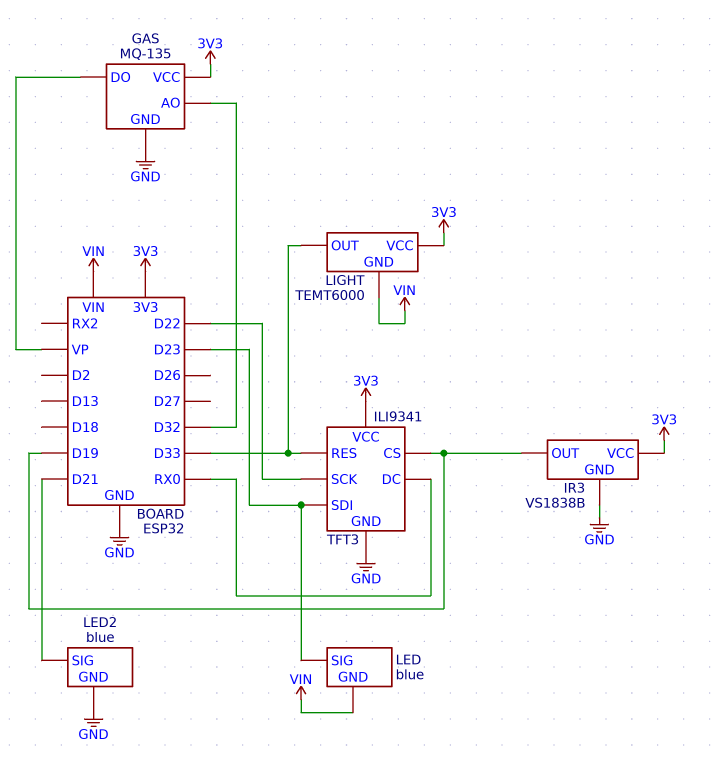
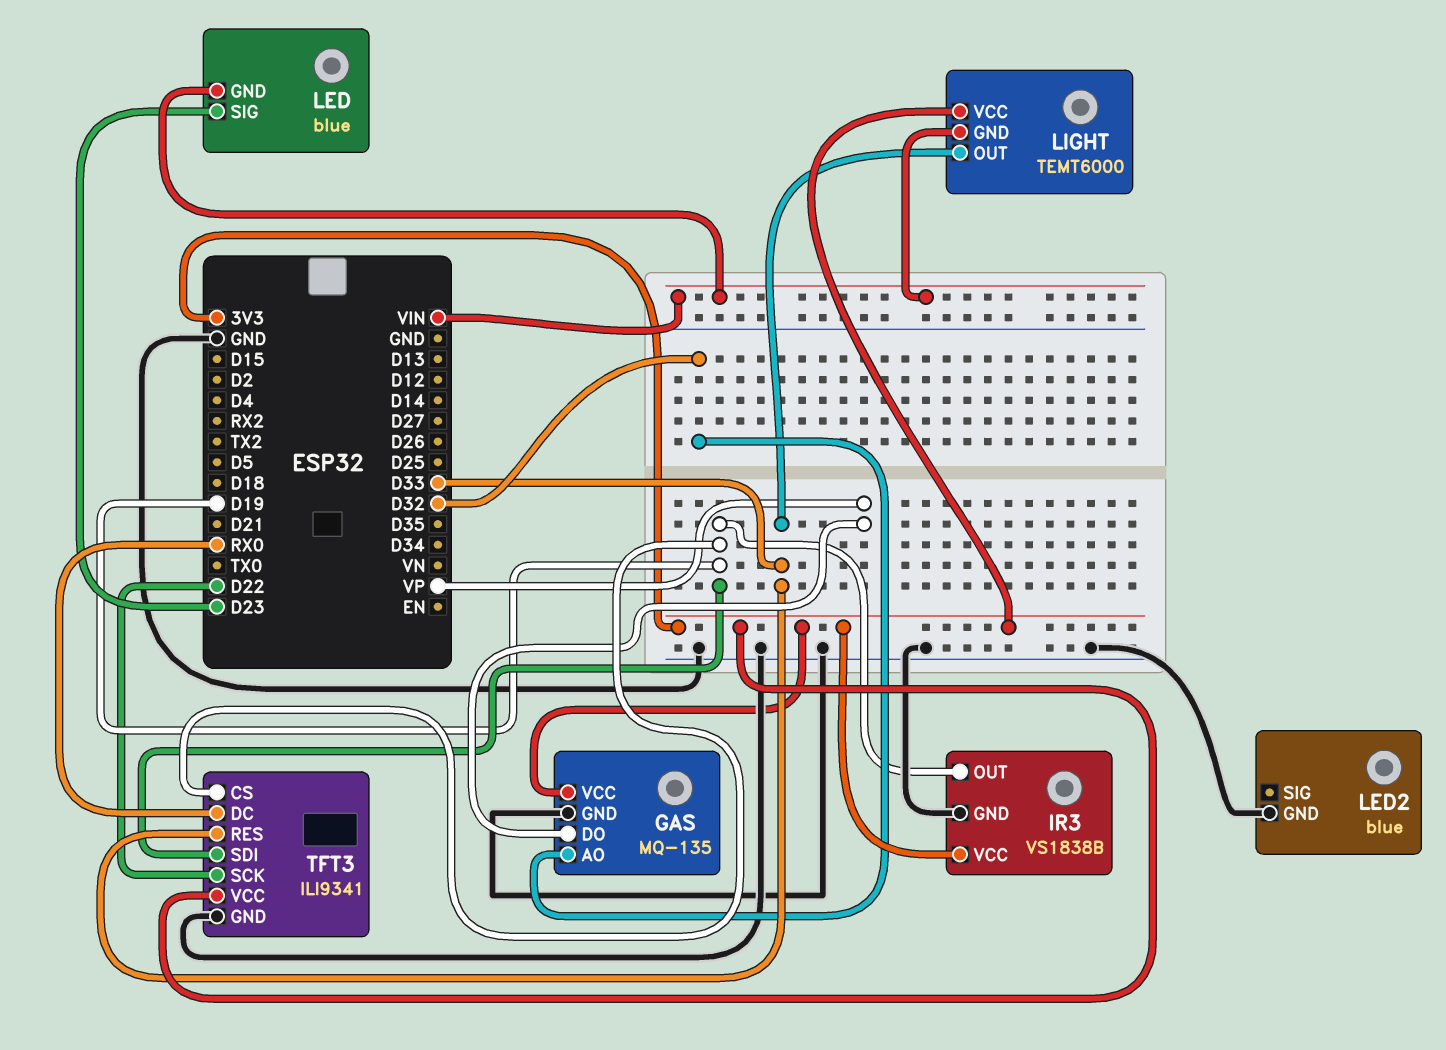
LED2 pin SIG: D21 -> none
TFT3 pin SDI: D23 -> D19

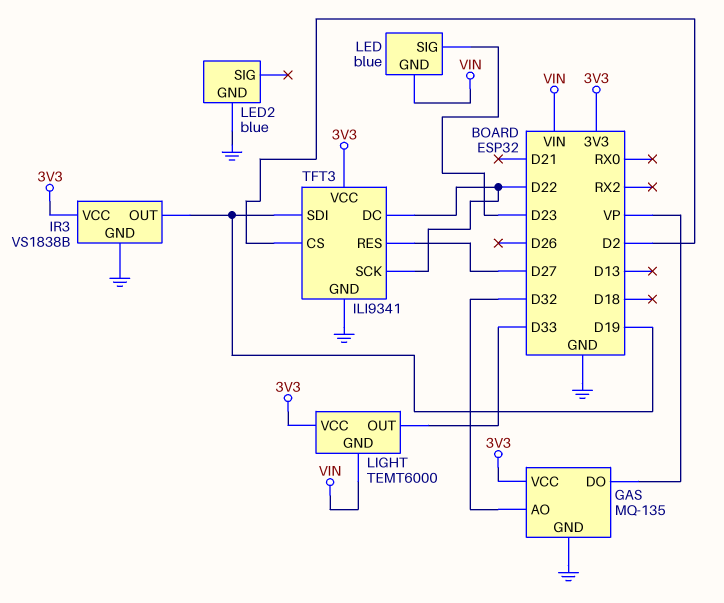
TFT3 pin CS: D19 -> D2
TFT3 pin DC: RX0 -> D22
TFT3 pin RES: D33 -> D27

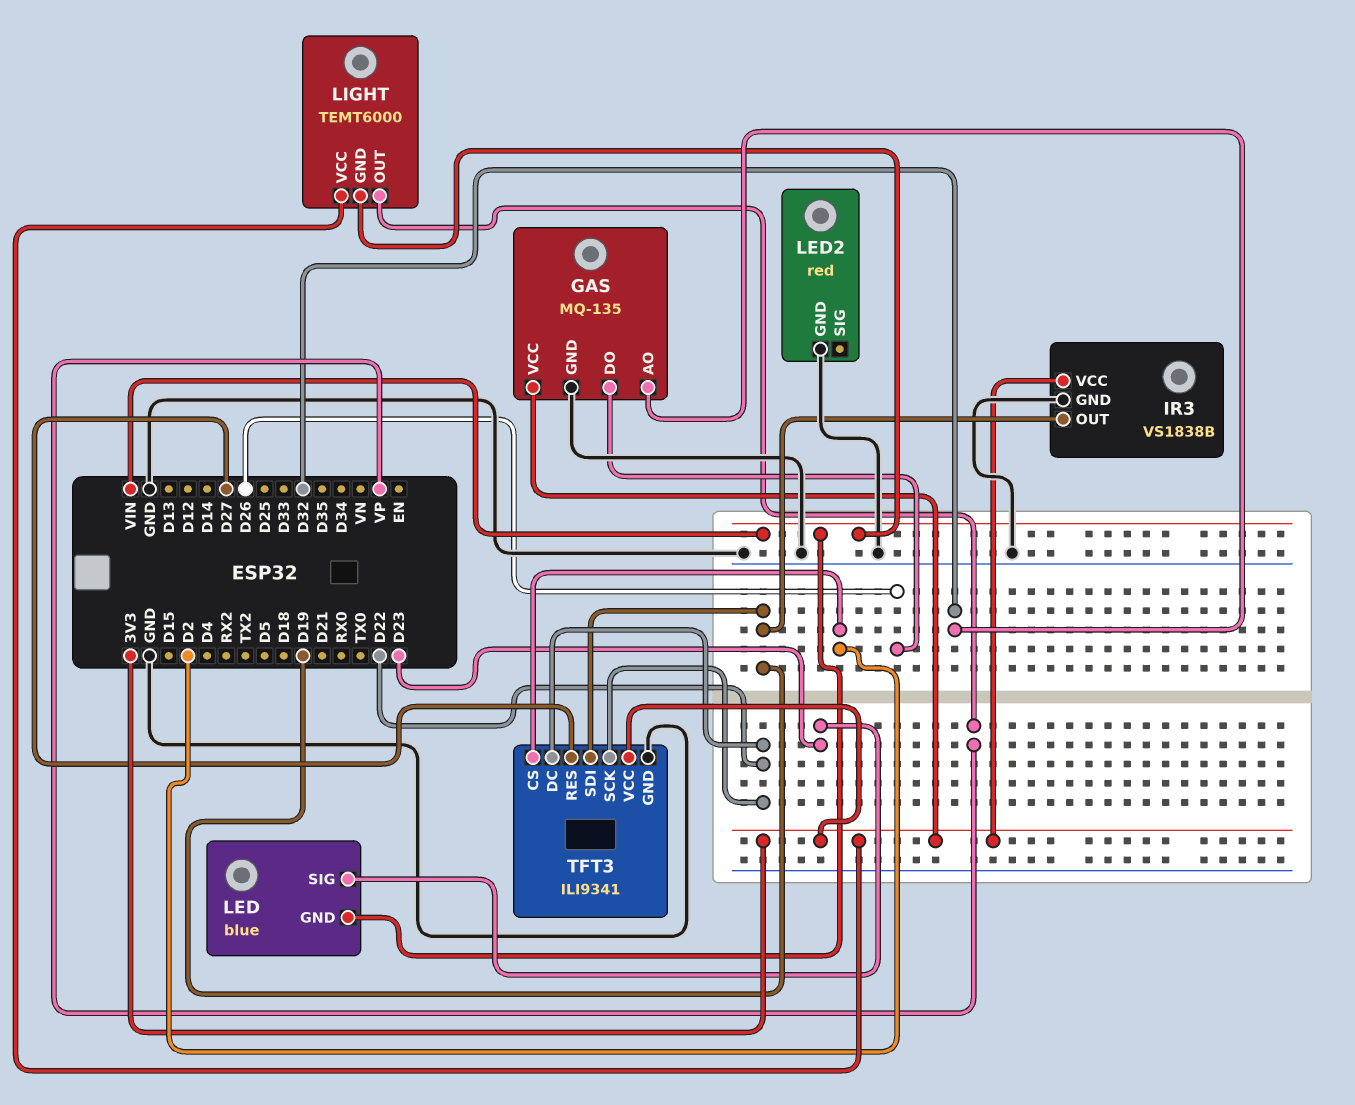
GAS pin DO: VP -> D26
LED2: blue -> red
LIGHT pin OUT: D33 -> VP

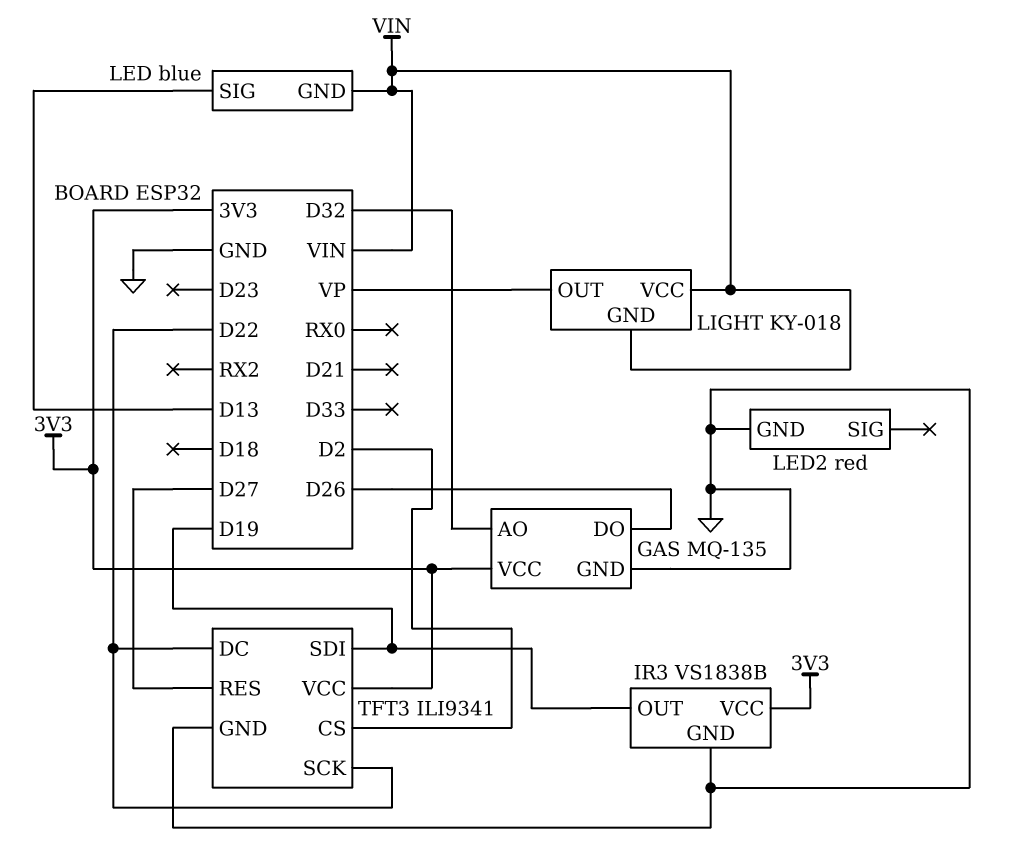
LED pin SIG: D23 -> D13
LIGHT: TEMT6000 -> KY-018
LIGHT pin VCC: 3V3 -> VIN

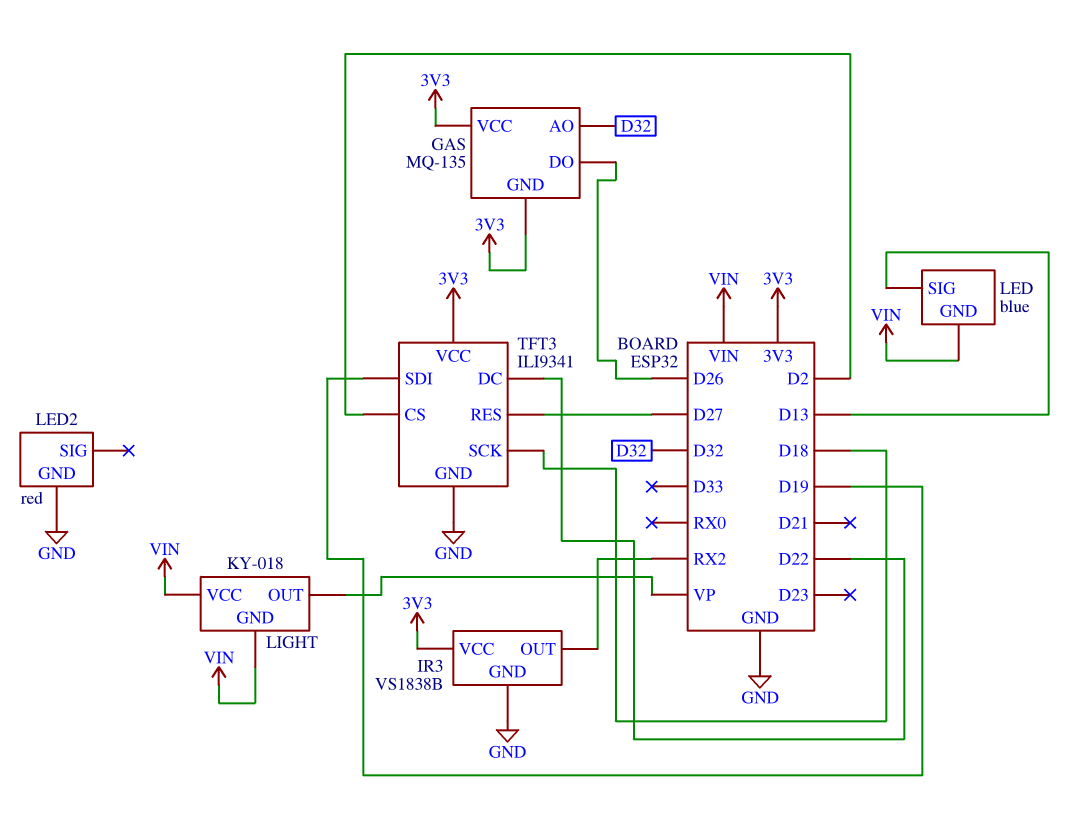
GAS pin GND: GND -> 3V3
IR3 pin OUT: D19 -> RX2
TFT3 pin SCK: D22 -> D18

